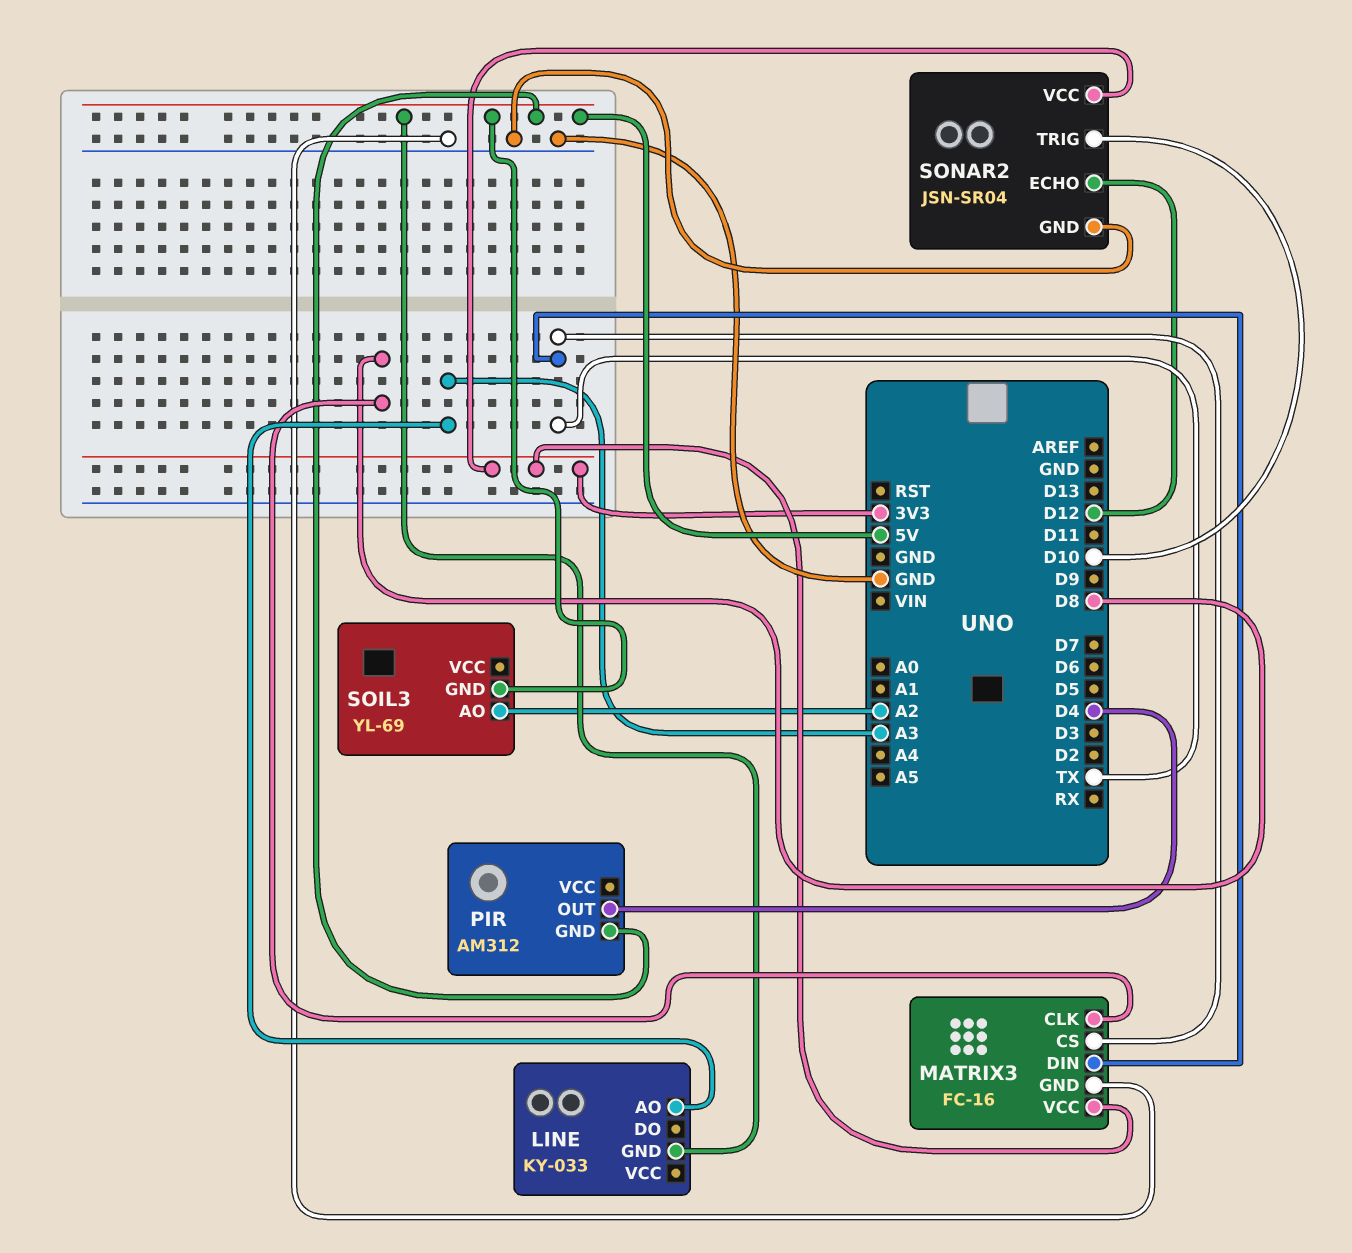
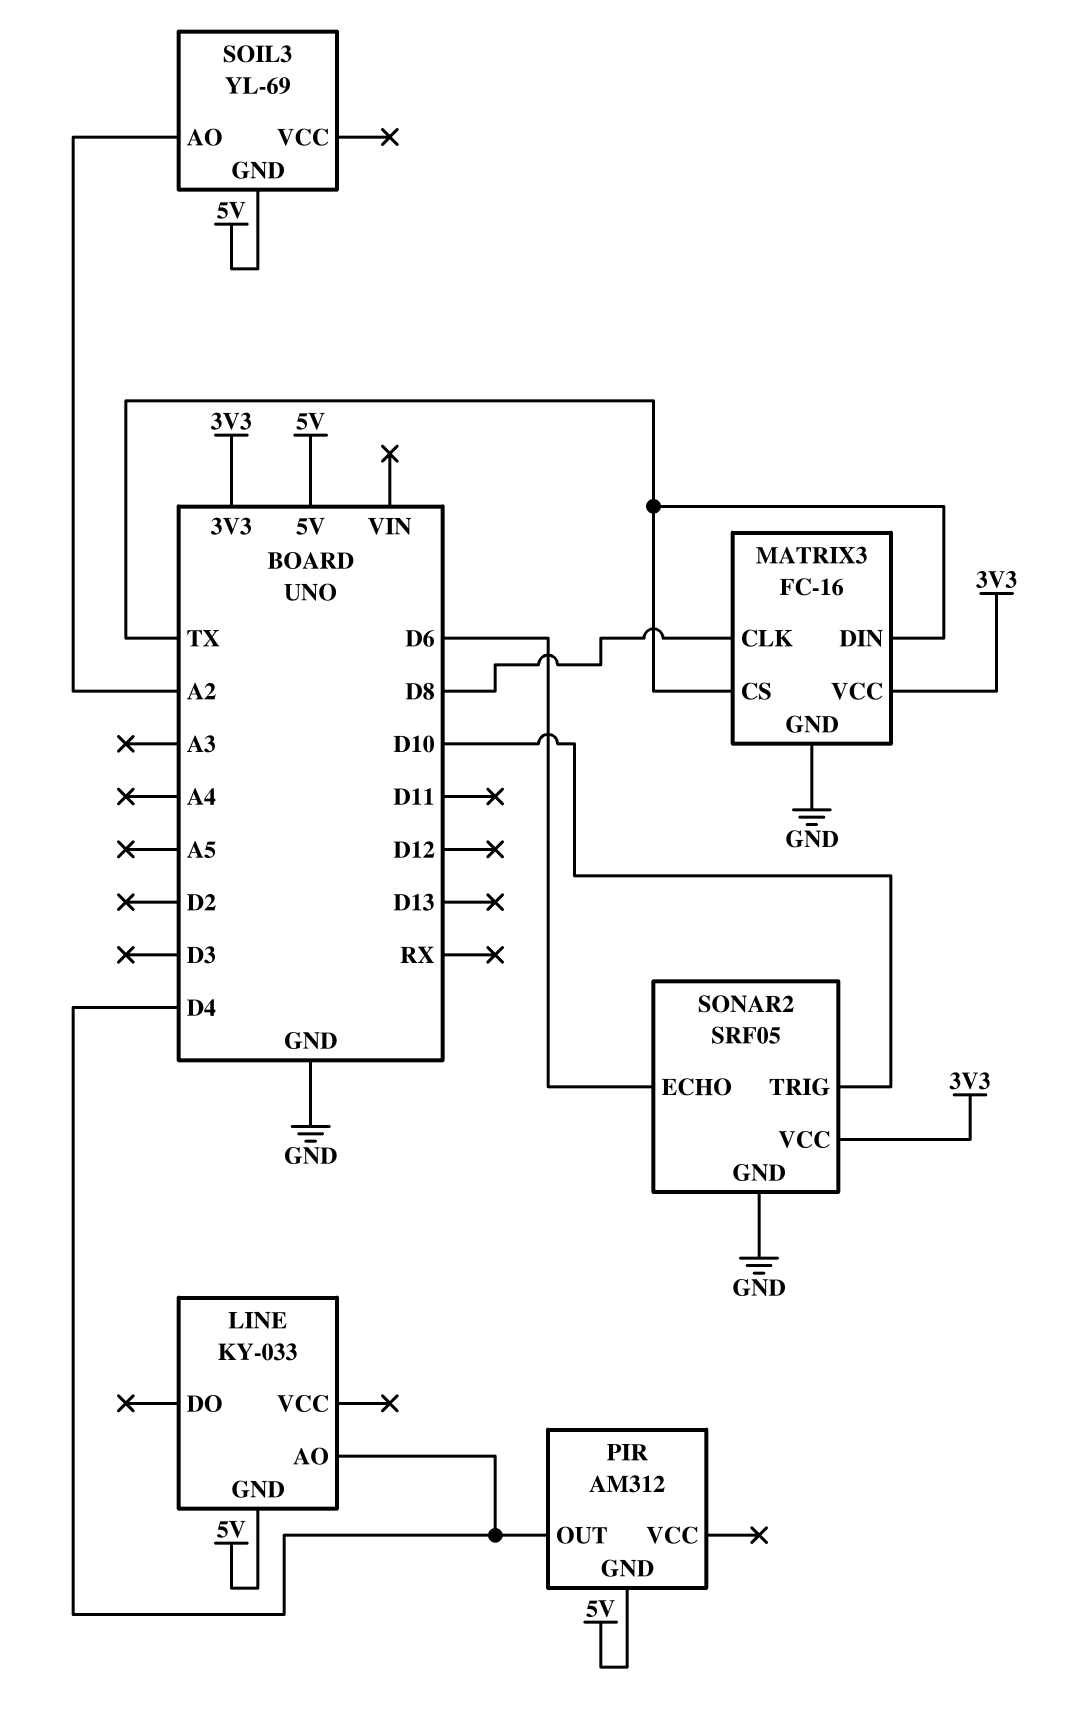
LINE pin AO: A3 -> D4
SONAR2: JSN-SR04 -> SRF05
SONAR2 pin ECHO: D12 -> D6

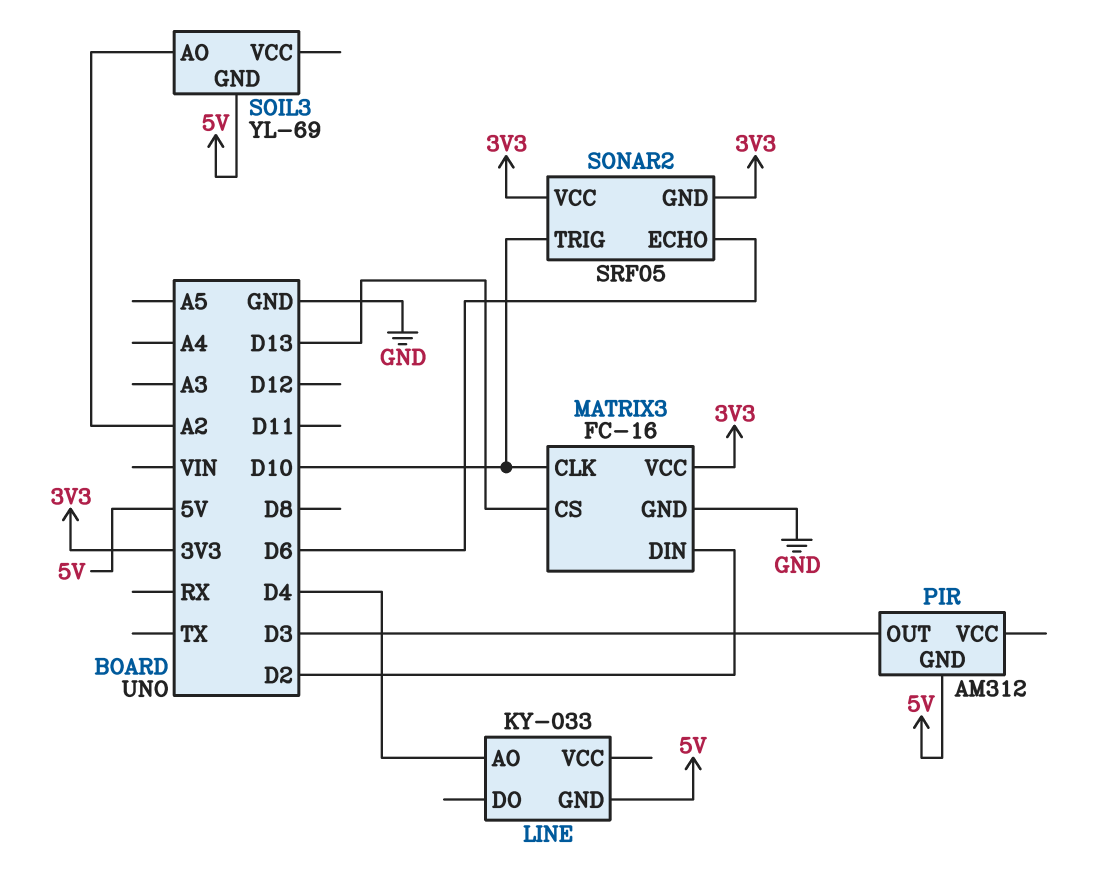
MATRIX3 pin CLK: D8 -> D10
MATRIX3 pin CS: TX -> D13
MATRIX3 pin DIN: TX -> D2
PIR pin OUT: D4 -> D3
SONAR2 pin GND: GND -> 3V3

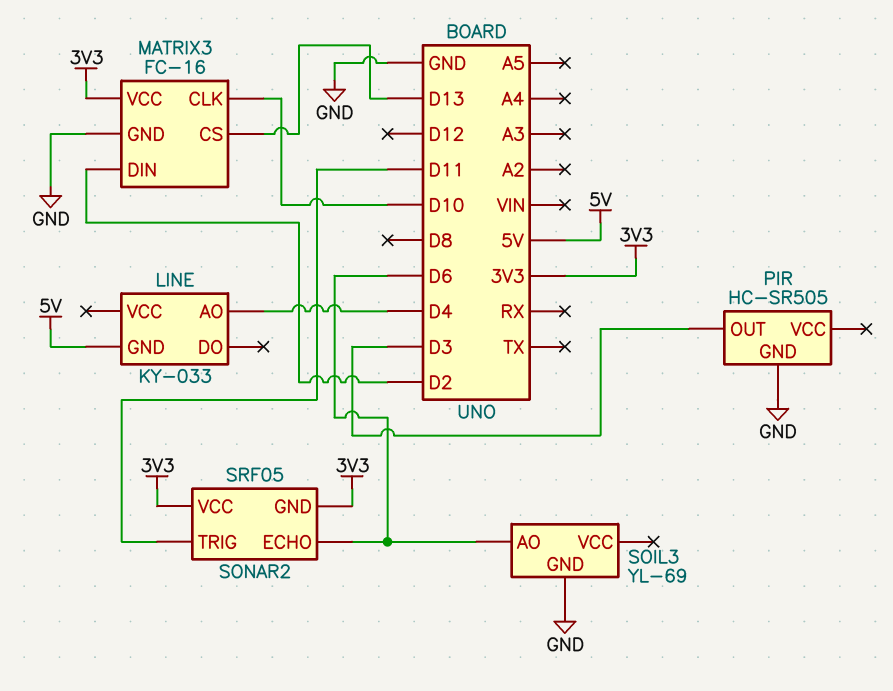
PIR: AM312 -> HC-SR505
PIR pin GND: 5V -> GND
SOIL3 pin AO: A2 -> D6
SOIL3 pin GND: 5V -> GND
SONAR2 pin TRIG: D10 -> D11

